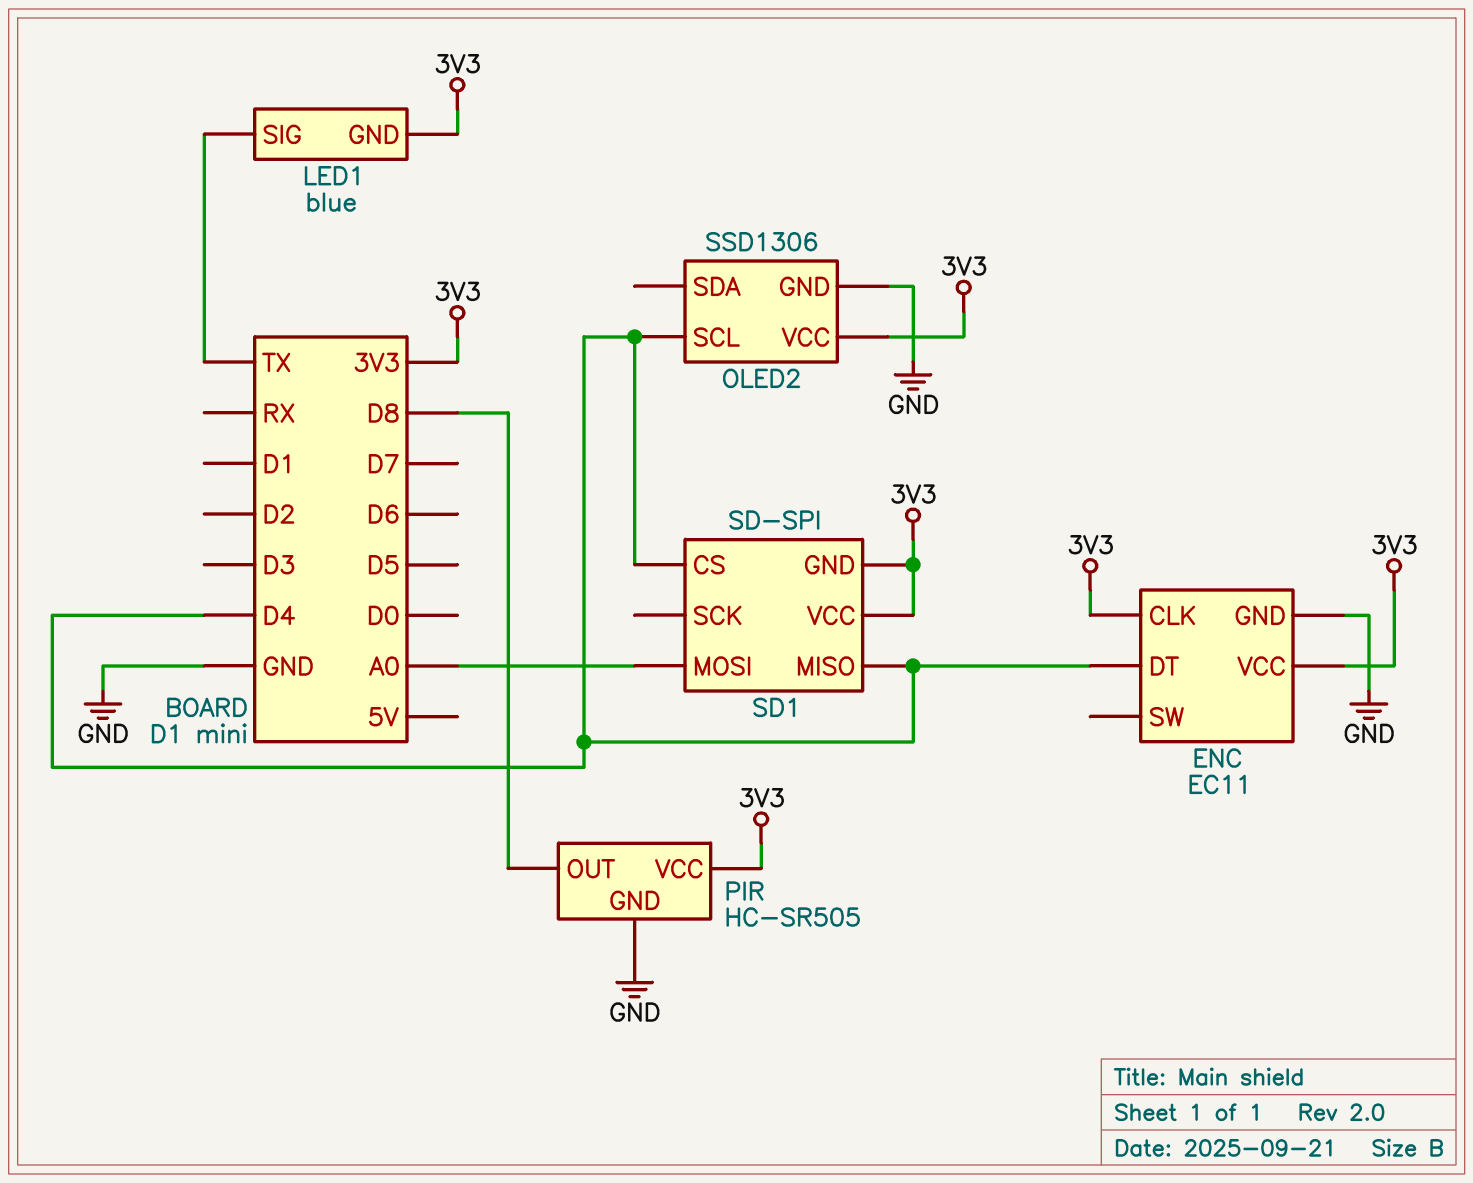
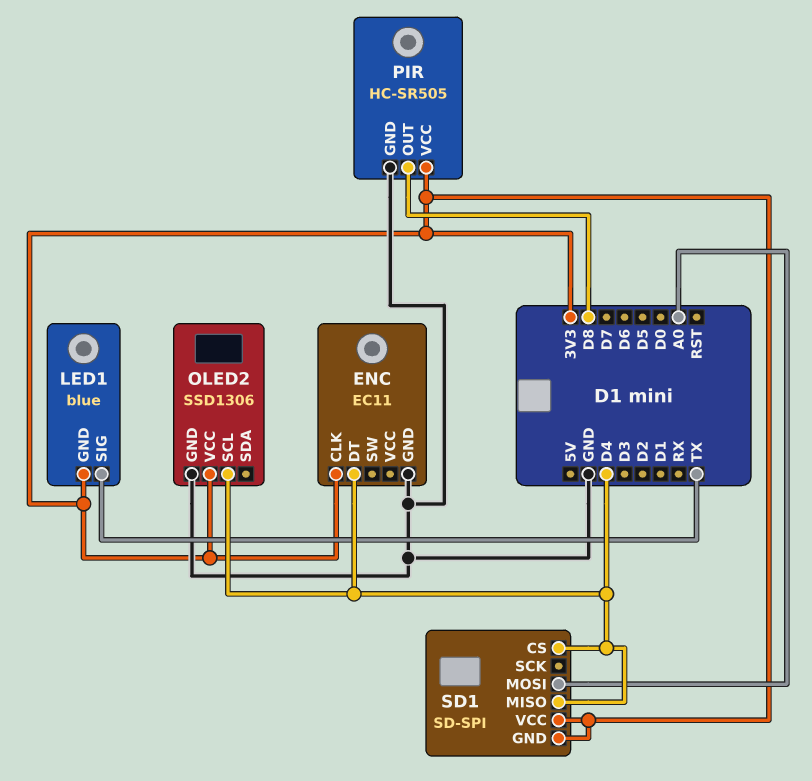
ENC pin VCC: 3V3 -> none

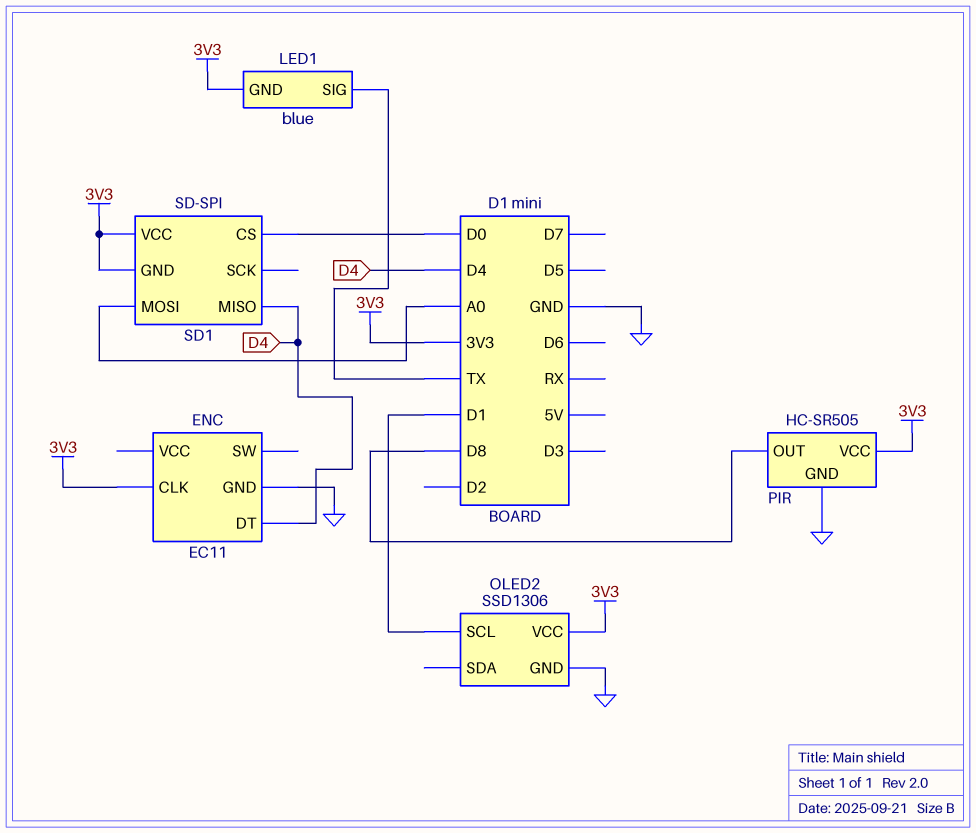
OLED2 pin SCL: D4 -> D1
SD1 pin CS: D4 -> D0

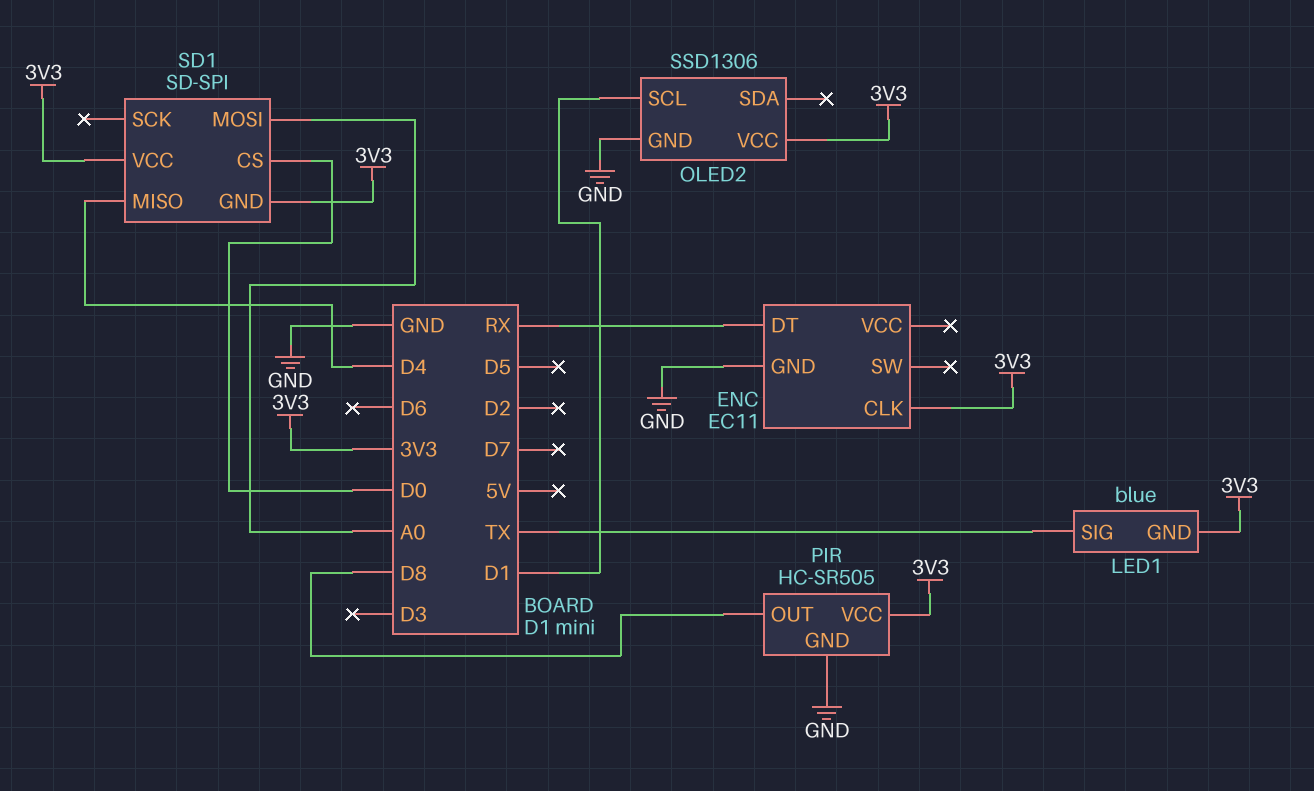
ENC pin DT: D4 -> RX

